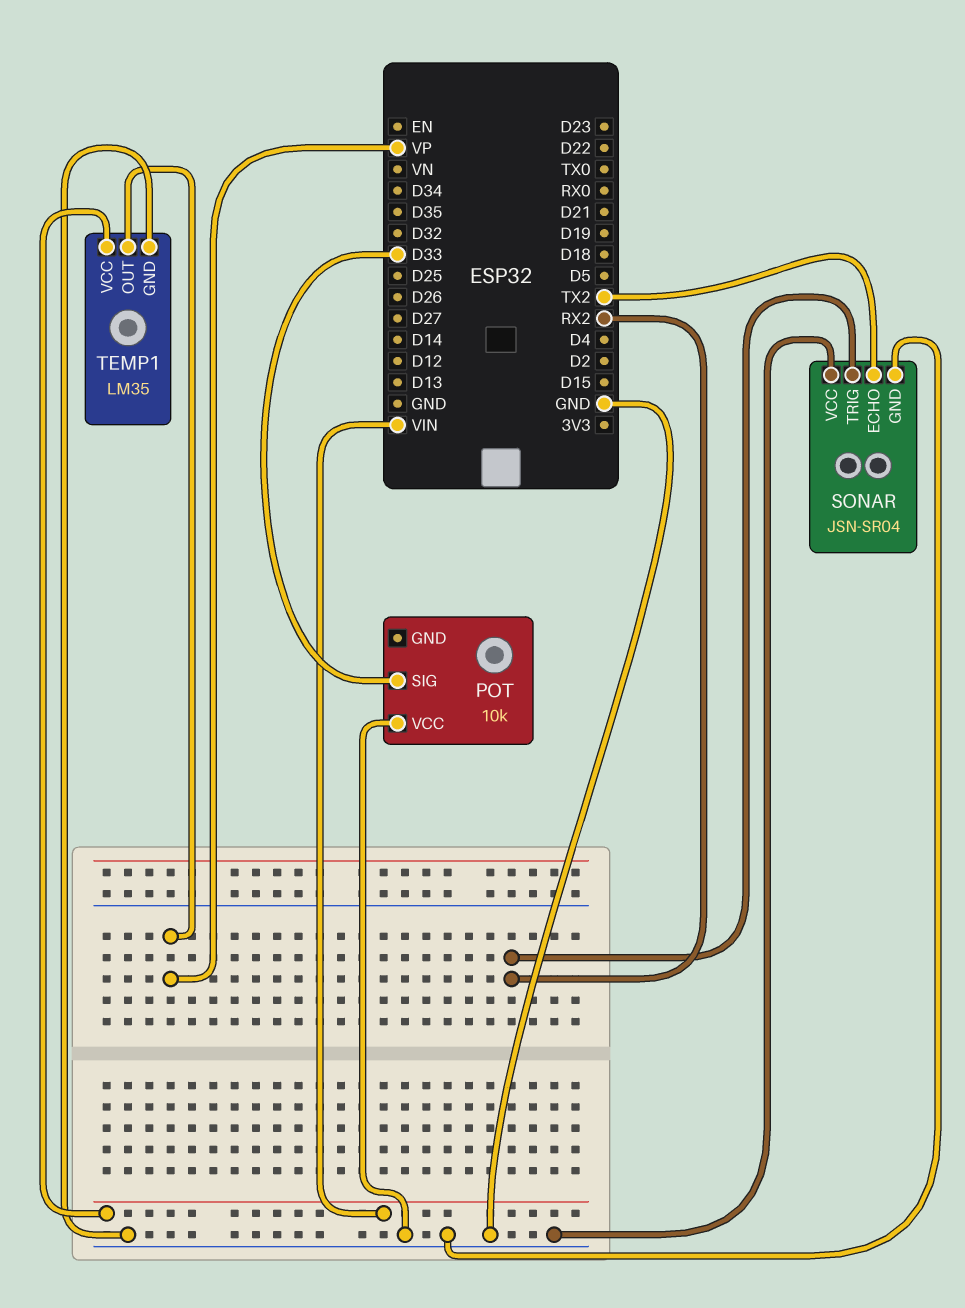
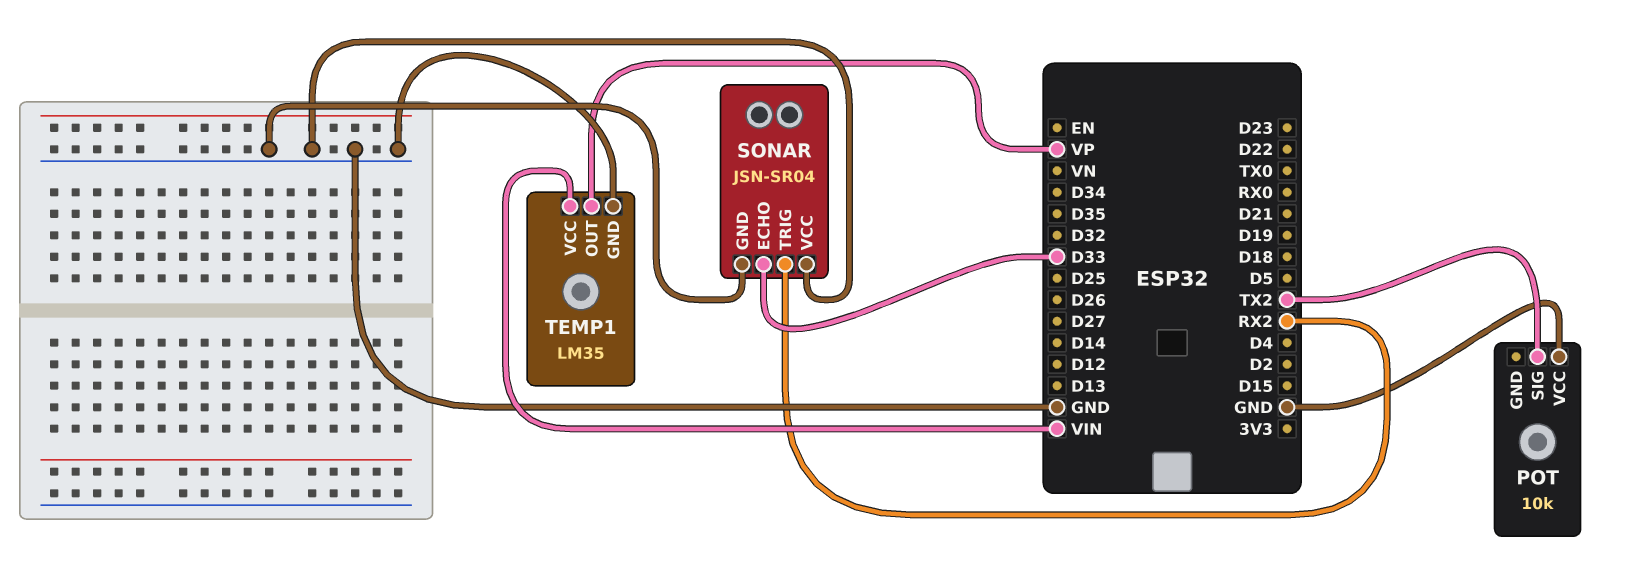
POT pin SIG: D33 -> TX2
SONAR pin ECHO: TX2 -> D33

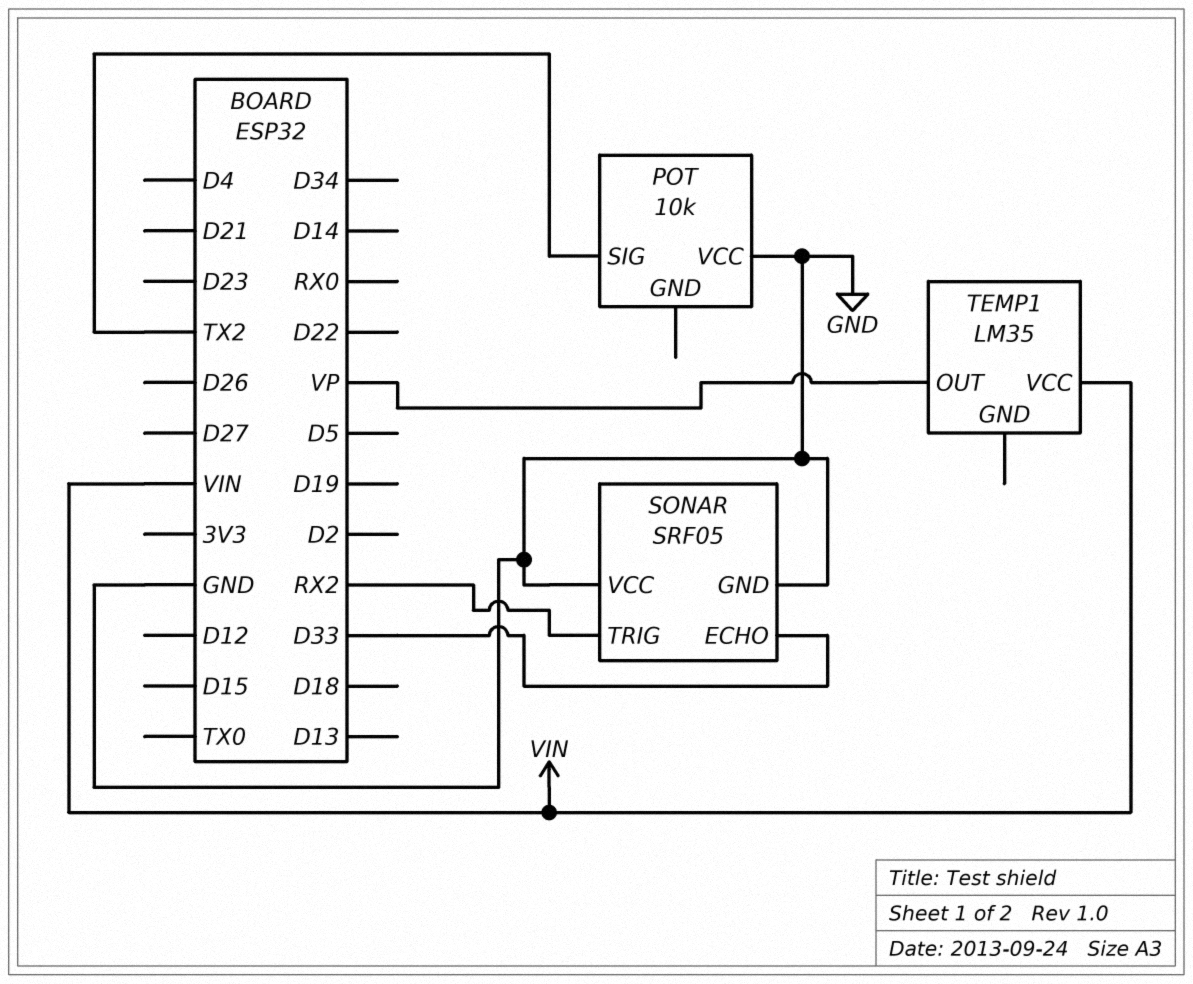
SONAR: JSN-SR04 -> SRF05
TEMP1 pin GND: GND -> none

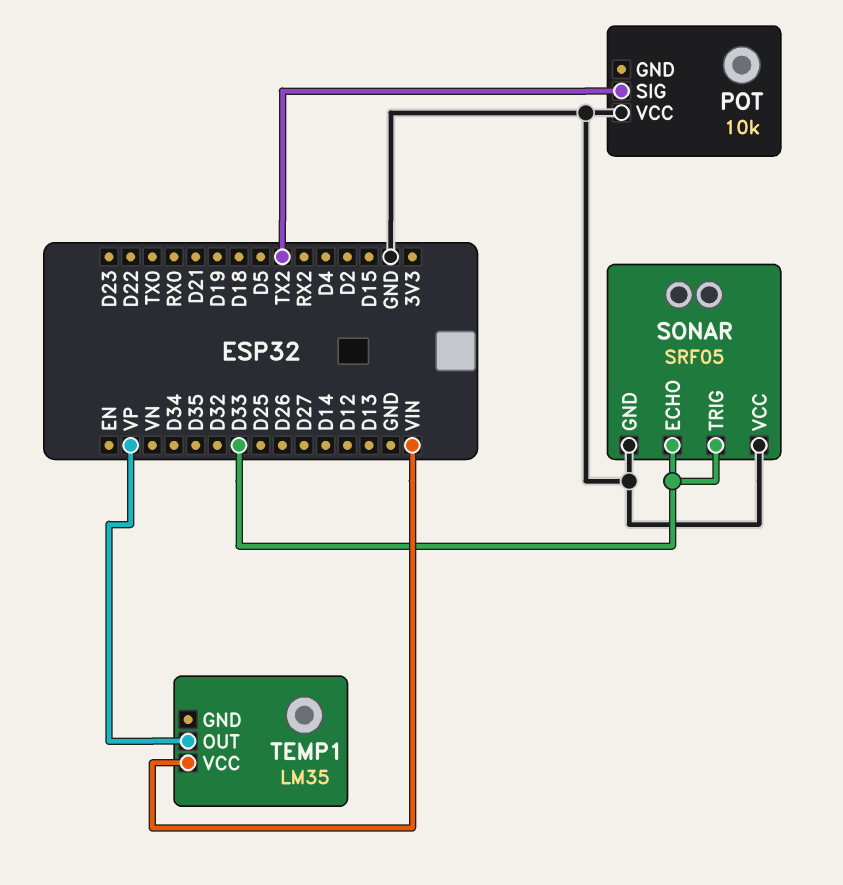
SONAR pin TRIG: RX2 -> D33

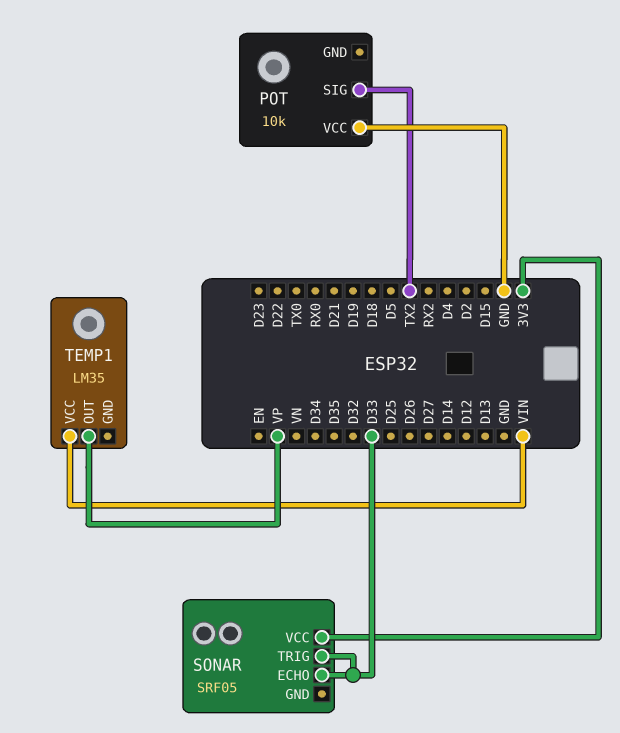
SONAR pin GND: GND -> none
SONAR pin VCC: GND -> 3V3

